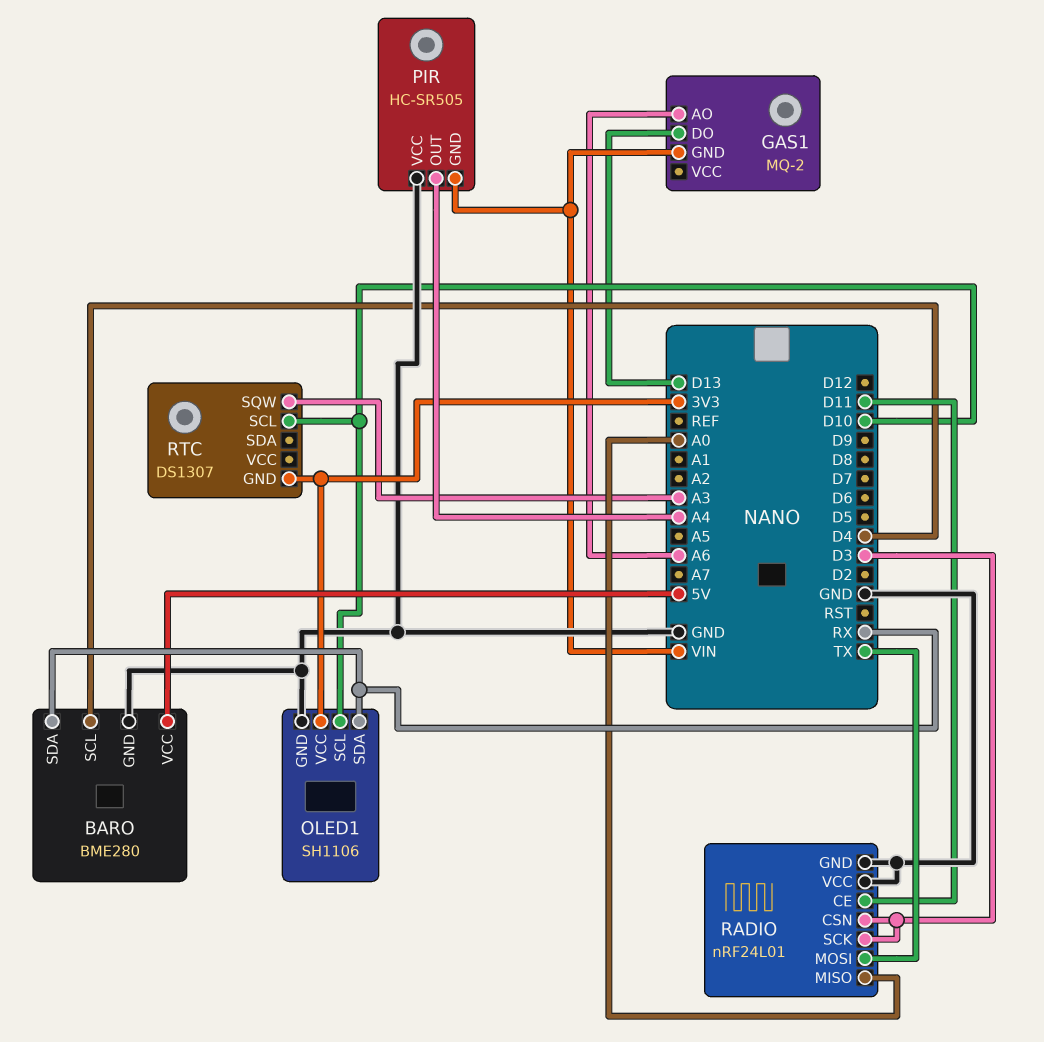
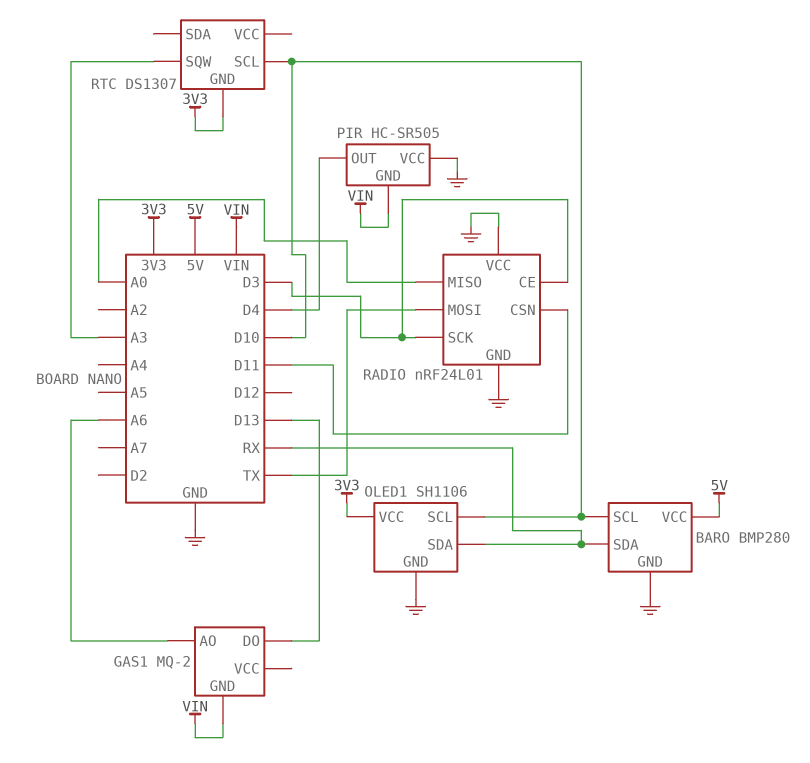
BARO: BME280 -> BMP280
BARO pin SCL: D4 -> D10
PIR pin OUT: A4 -> D4
RADIO pin CE: D11 -> D3
RADIO pin CSN: D3 -> D11

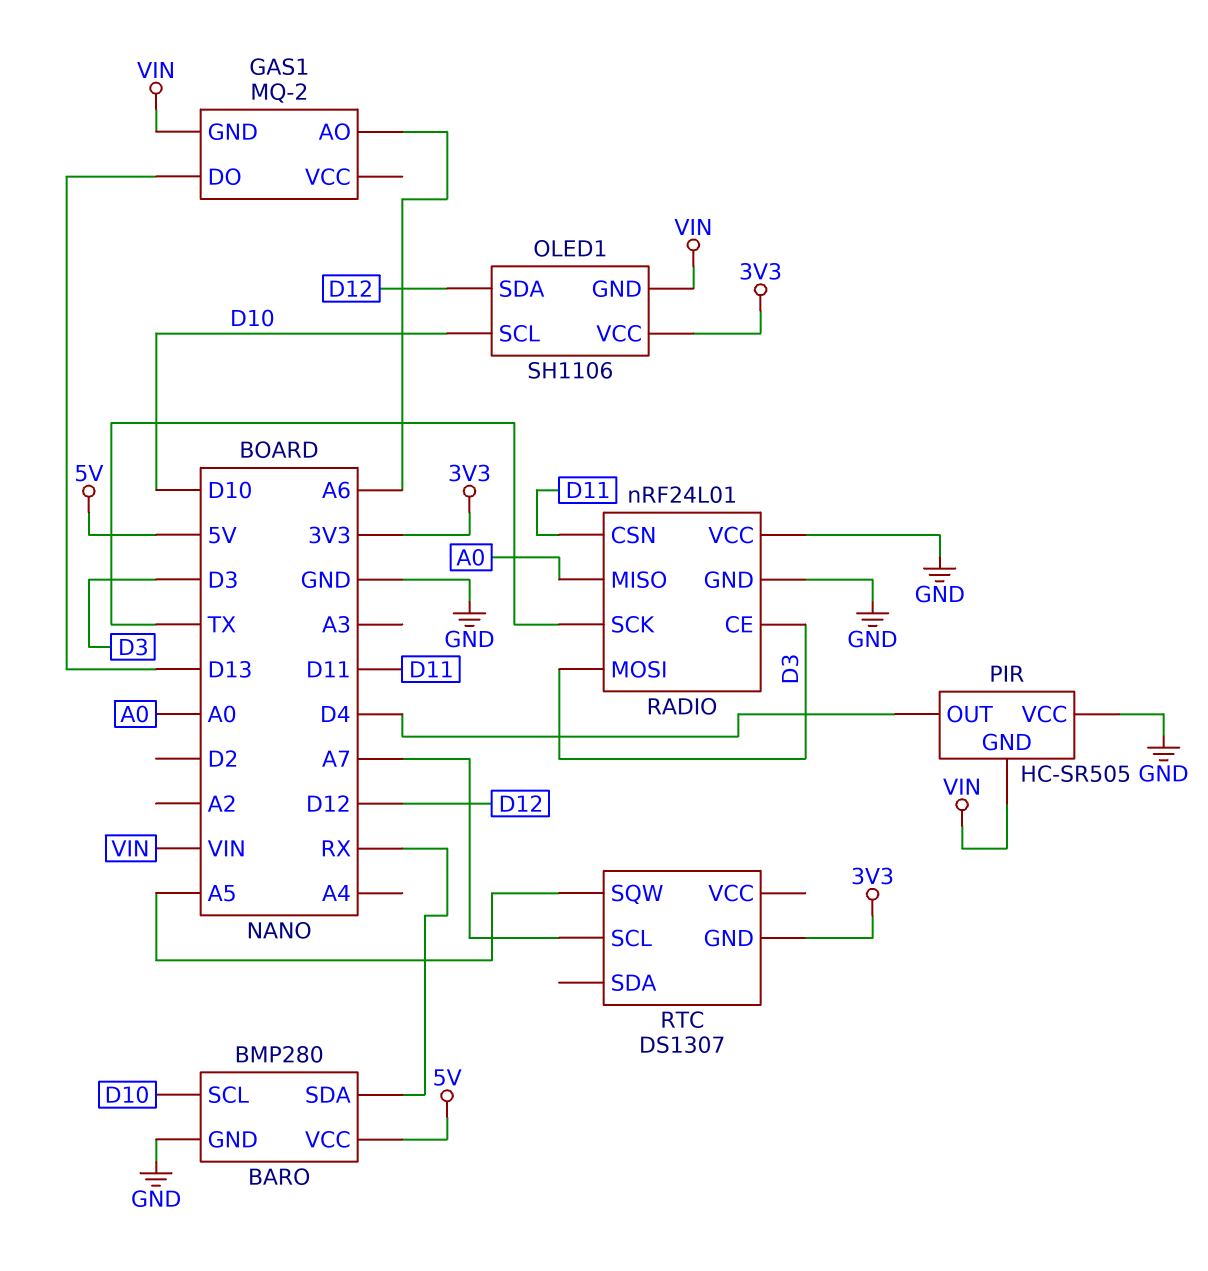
OLED1 pin GND: GND -> VIN
OLED1 pin SDA: RX -> D12
RADIO pin MOSI: TX -> D3
RADIO pin SCK: D3 -> TX
RTC pin SCL: D10 -> A7
RTC pin SQW: A3 -> A5

